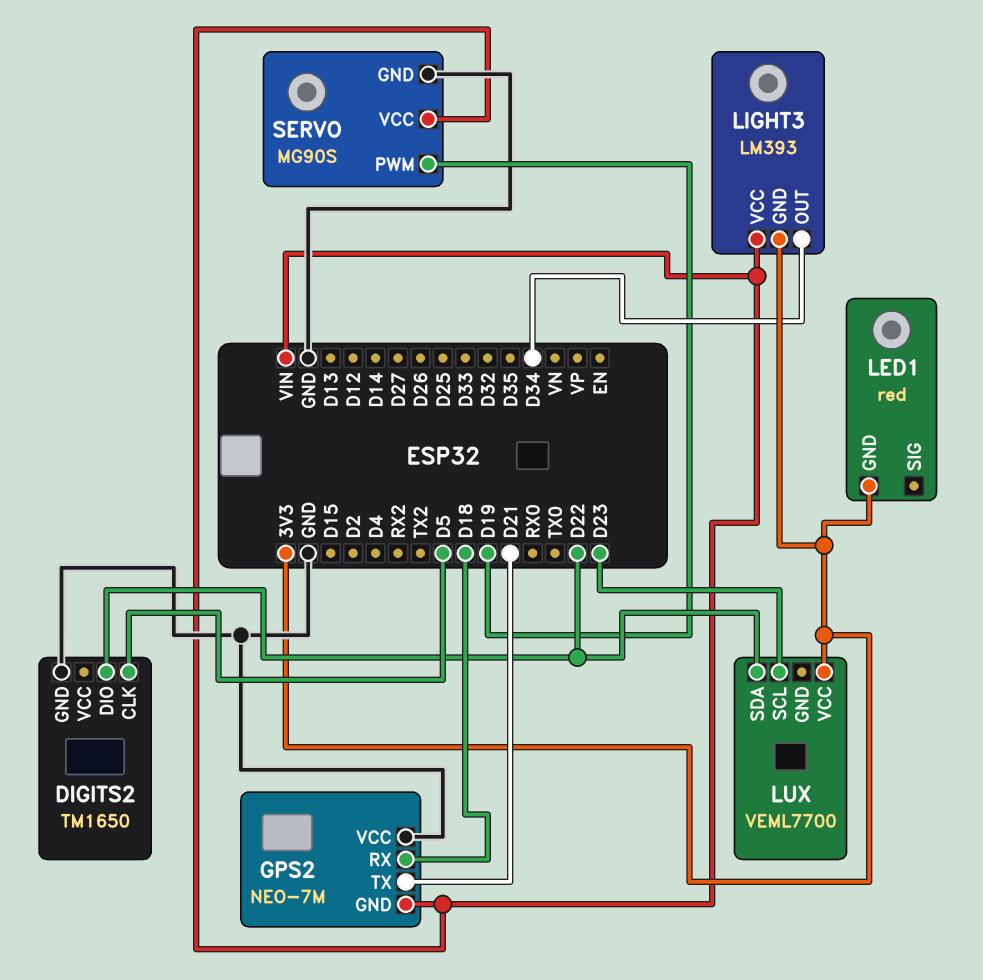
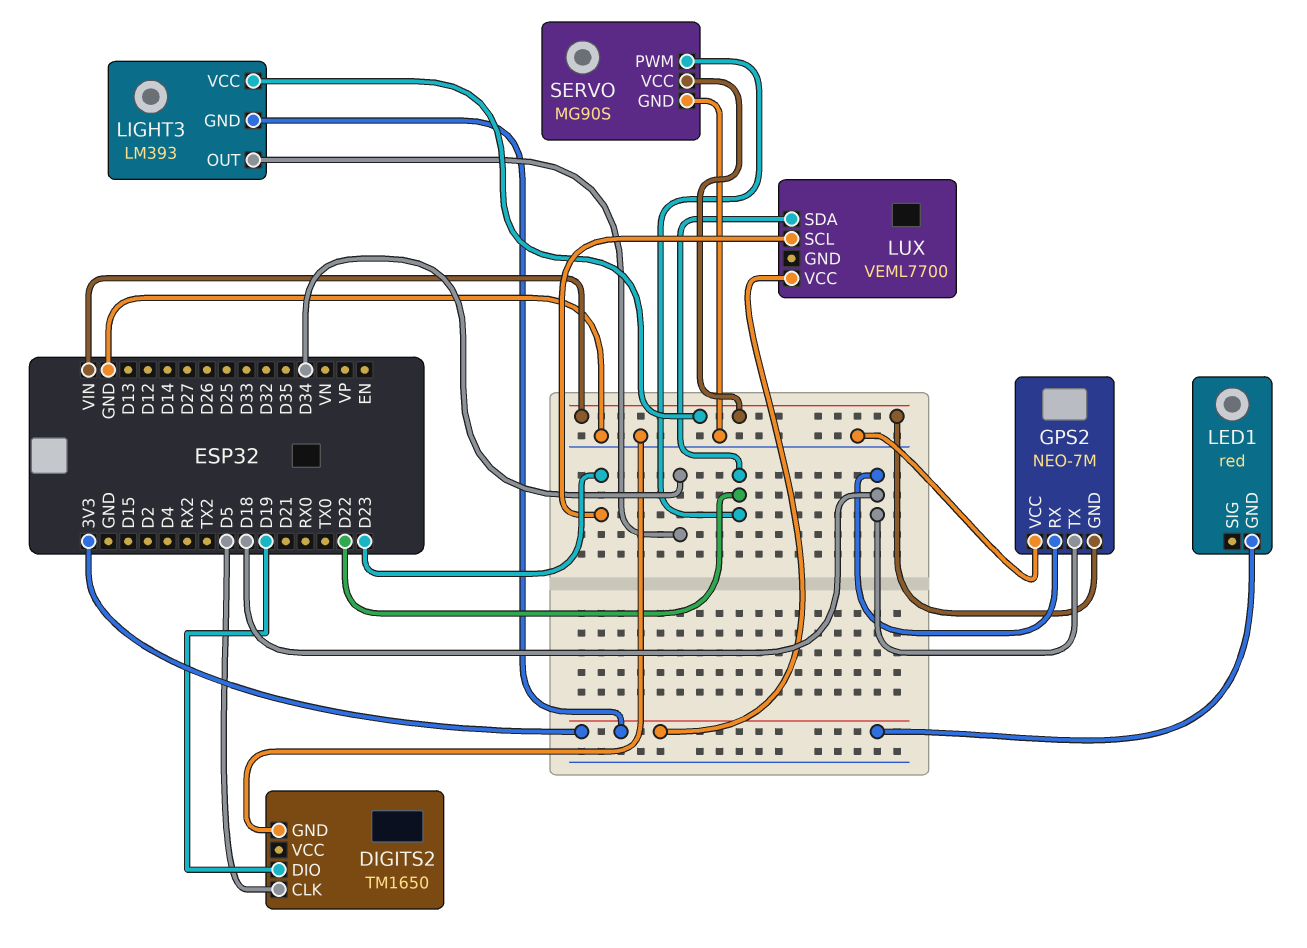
DIGITS2 pin DIO: D22 -> D19
GPS2 pin TX: D21 -> D18
SERVO pin PWM: D19 -> D22

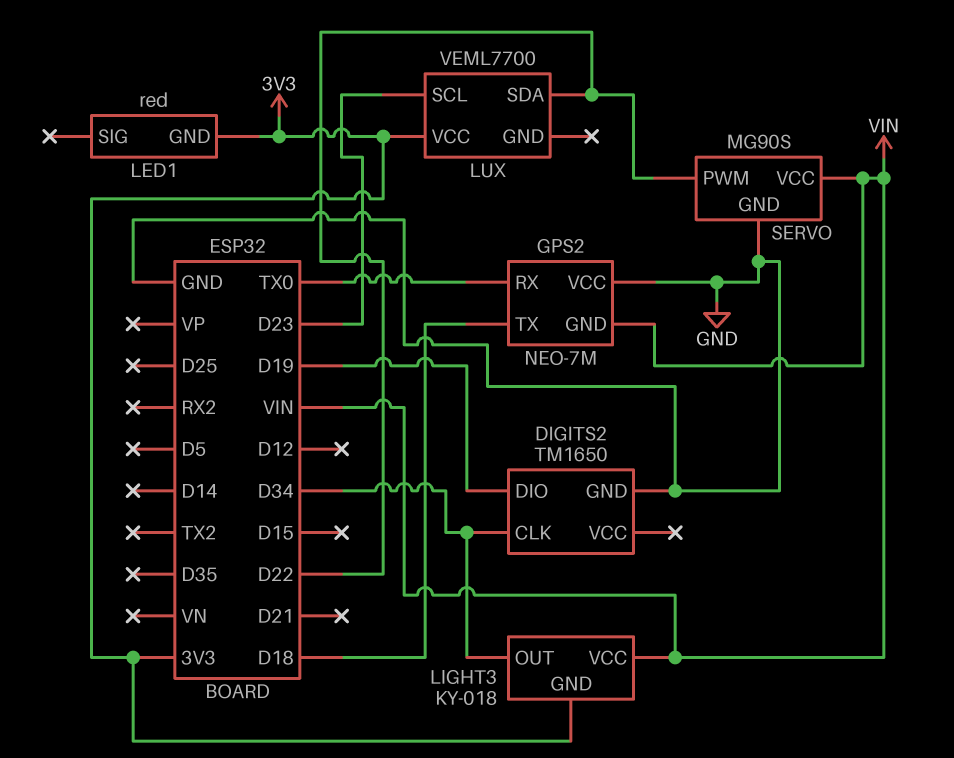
DIGITS2 pin CLK: D5 -> D34
GPS2 pin RX: D18 -> TX0
LIGHT3: LM393 -> KY-018

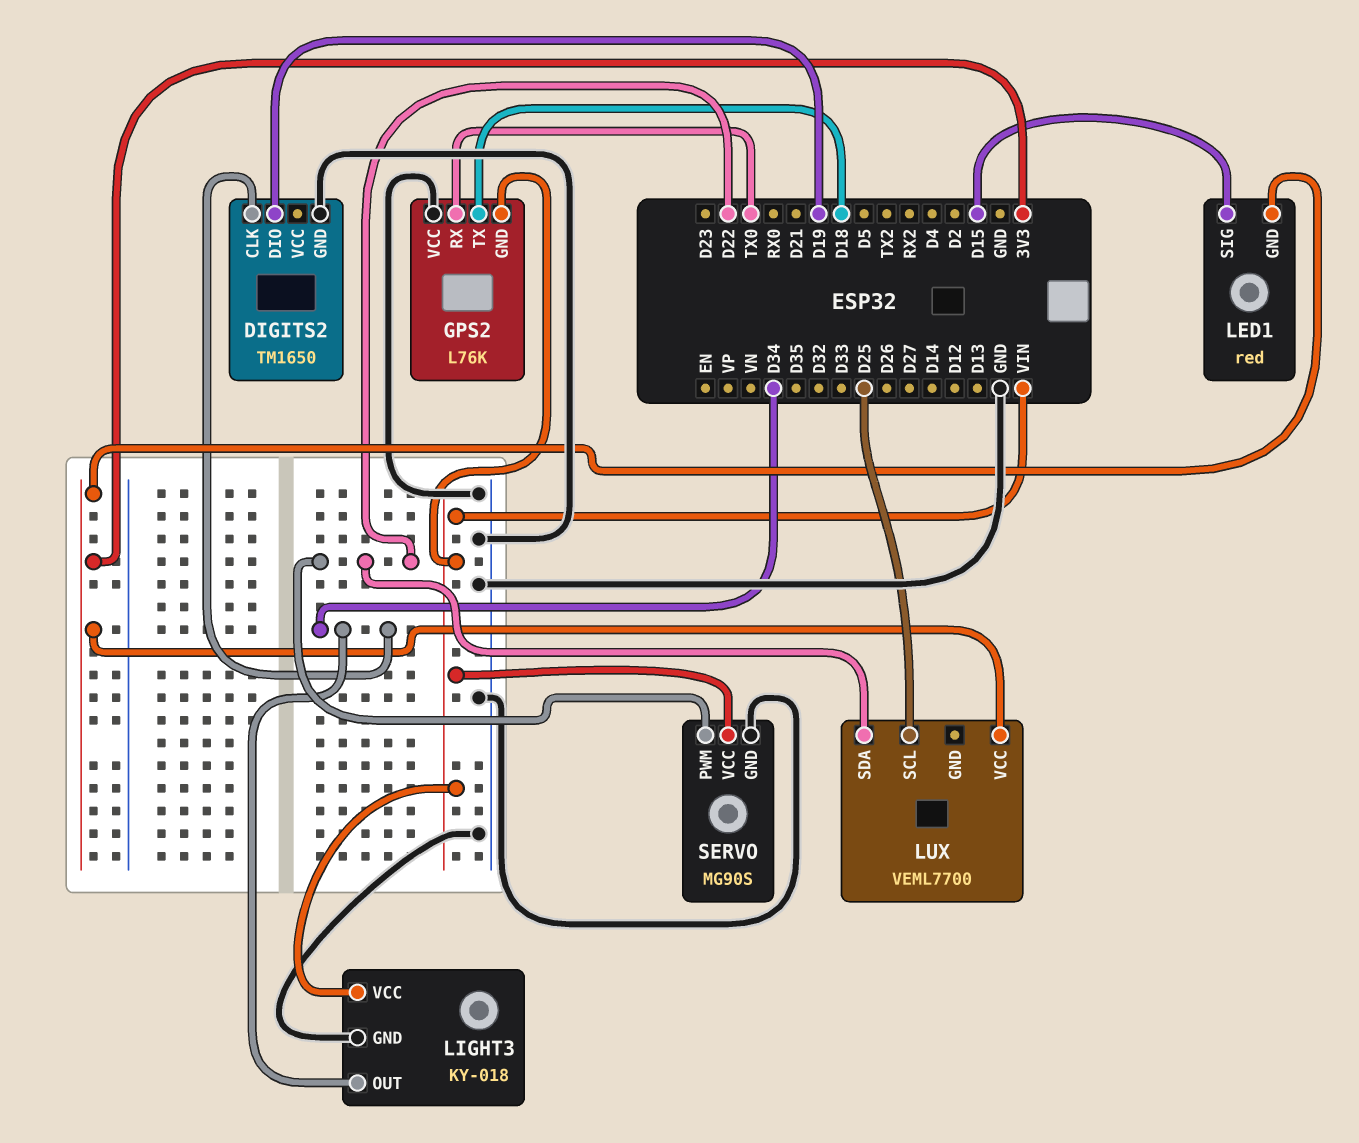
GPS2: NEO-7M -> L76K
LED1 pin SIG: none -> D15
LIGHT3 pin GND: 3V3 -> GND
LUX pin SCL: D23 -> D25

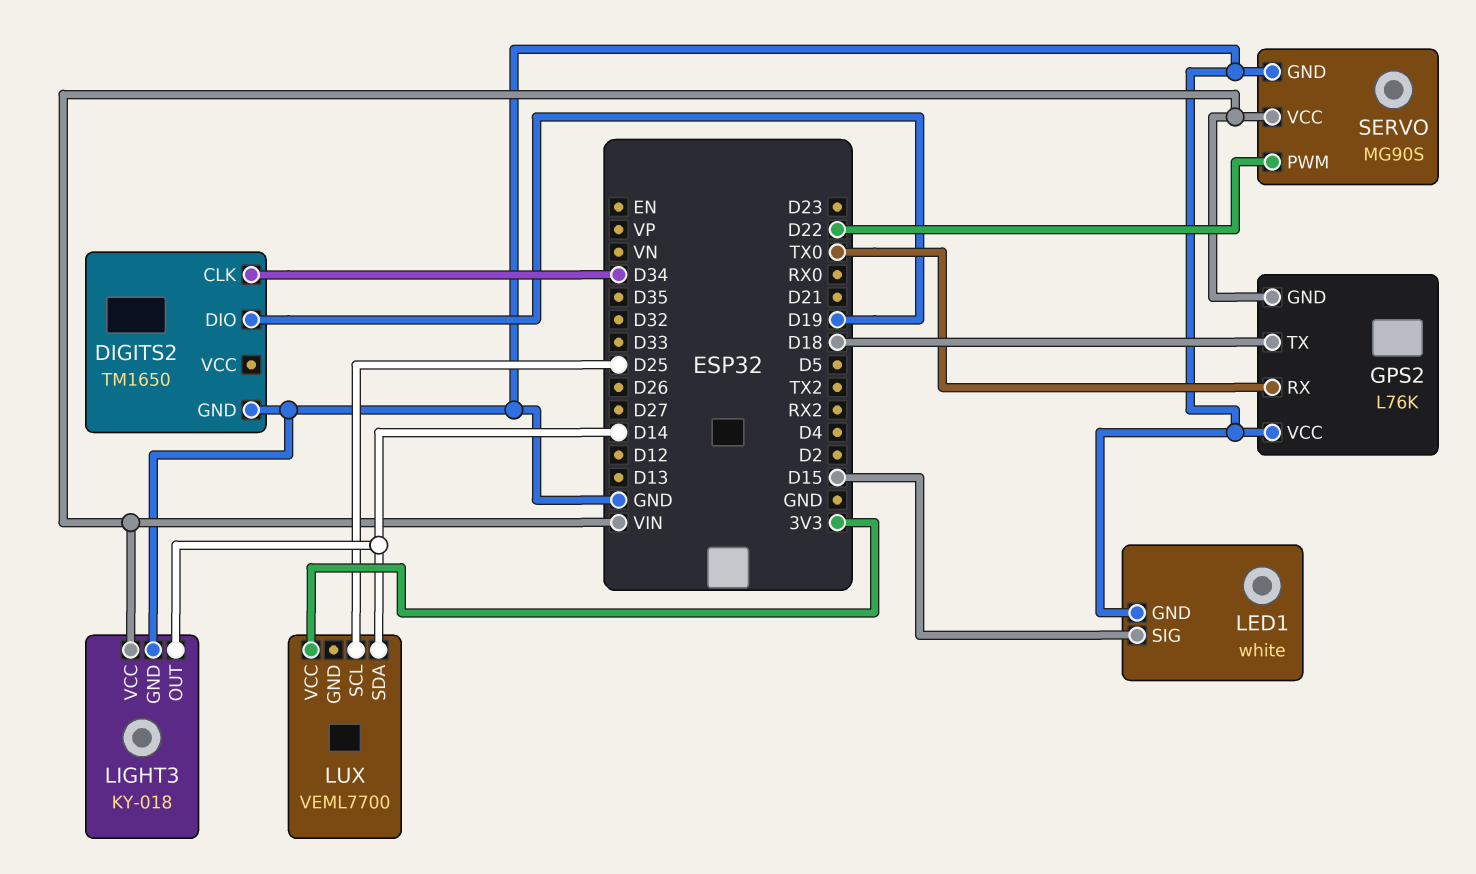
LED1: red -> white
LED1 pin GND: 3V3 -> GND
LIGHT3 pin OUT: D34 -> D14
LUX pin SDA: D22 -> D14

